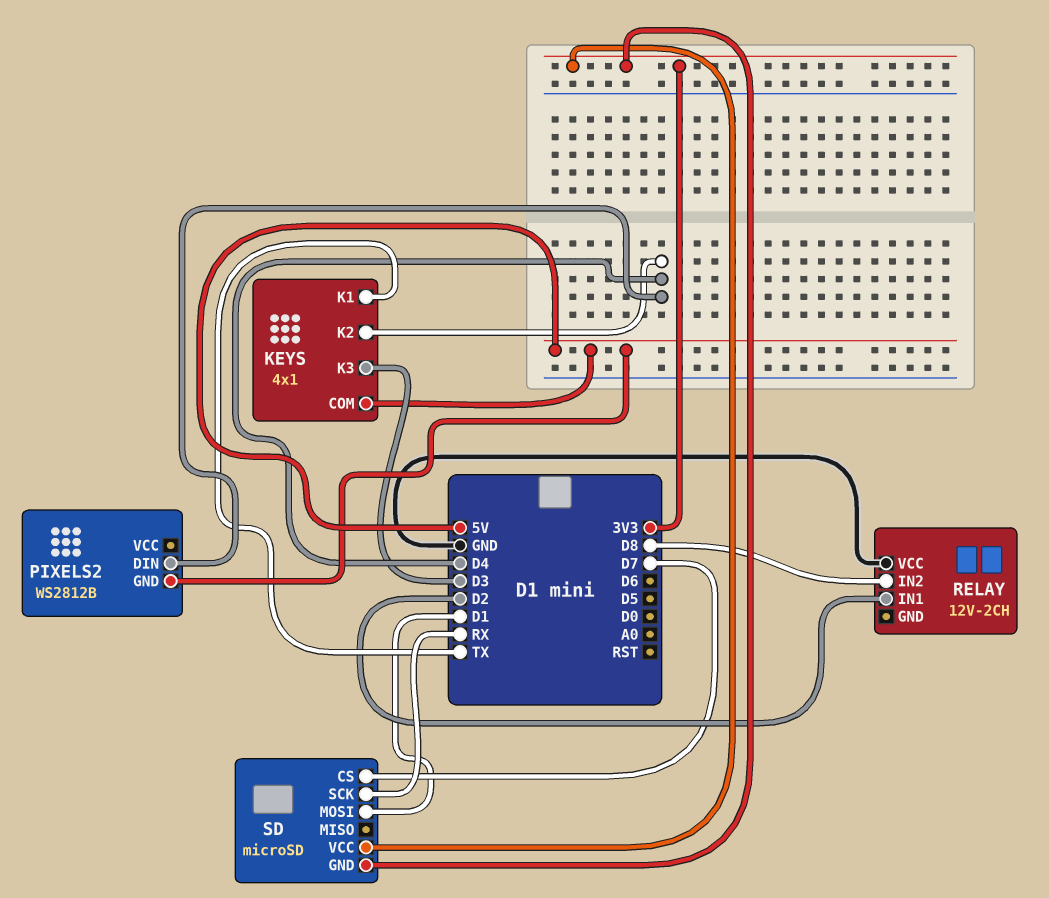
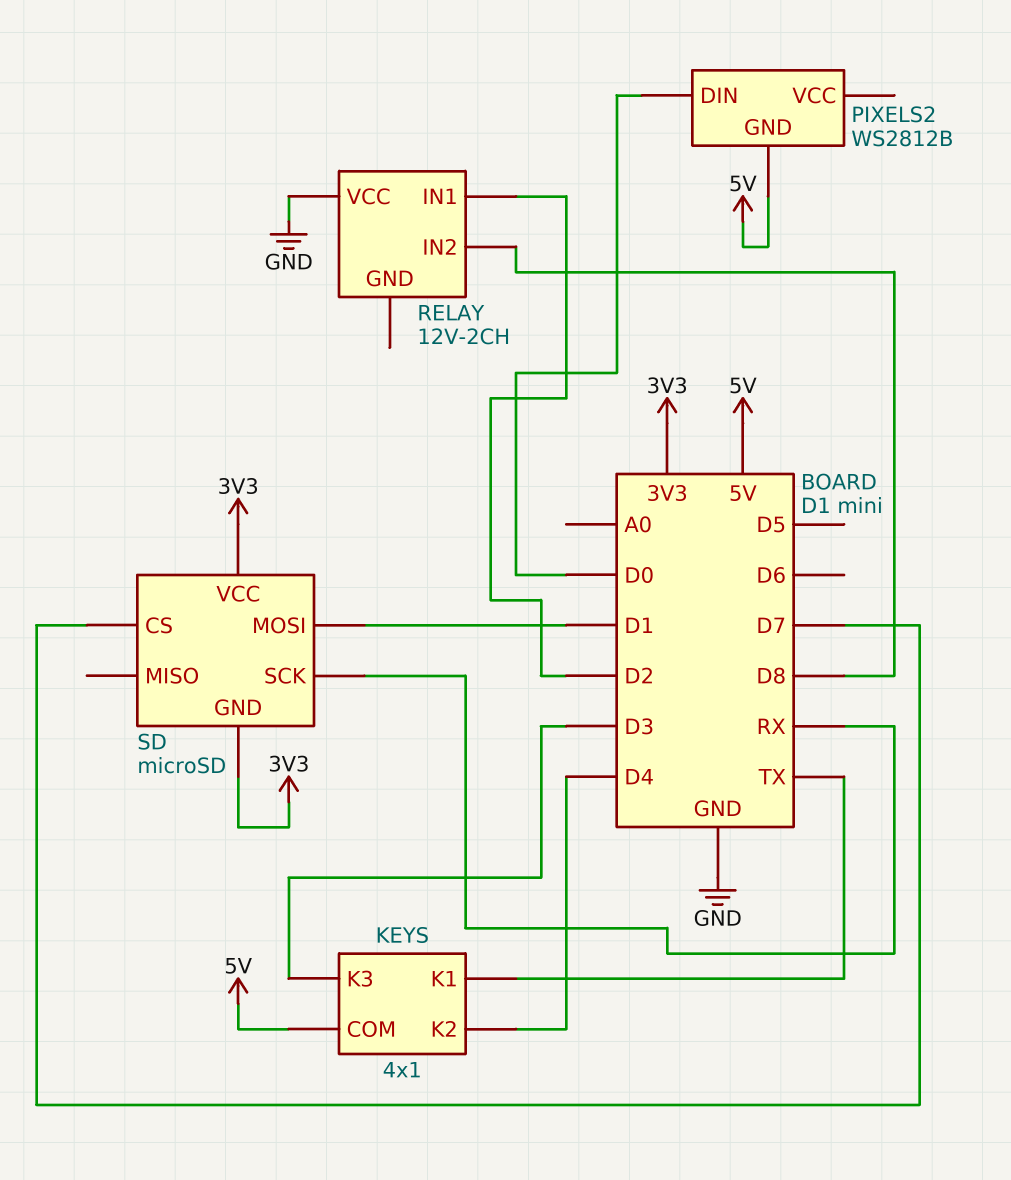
PIXELS2 pin DIN: D4 -> D0

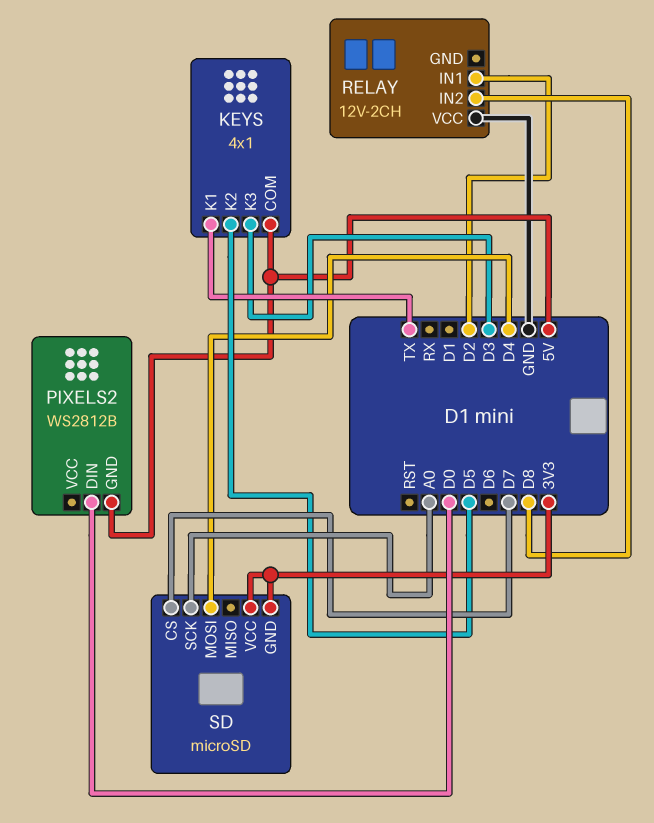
KEYS pin K2: D4 -> D5
SD pin MOSI: D1 -> D4
SD pin SCK: RX -> A0

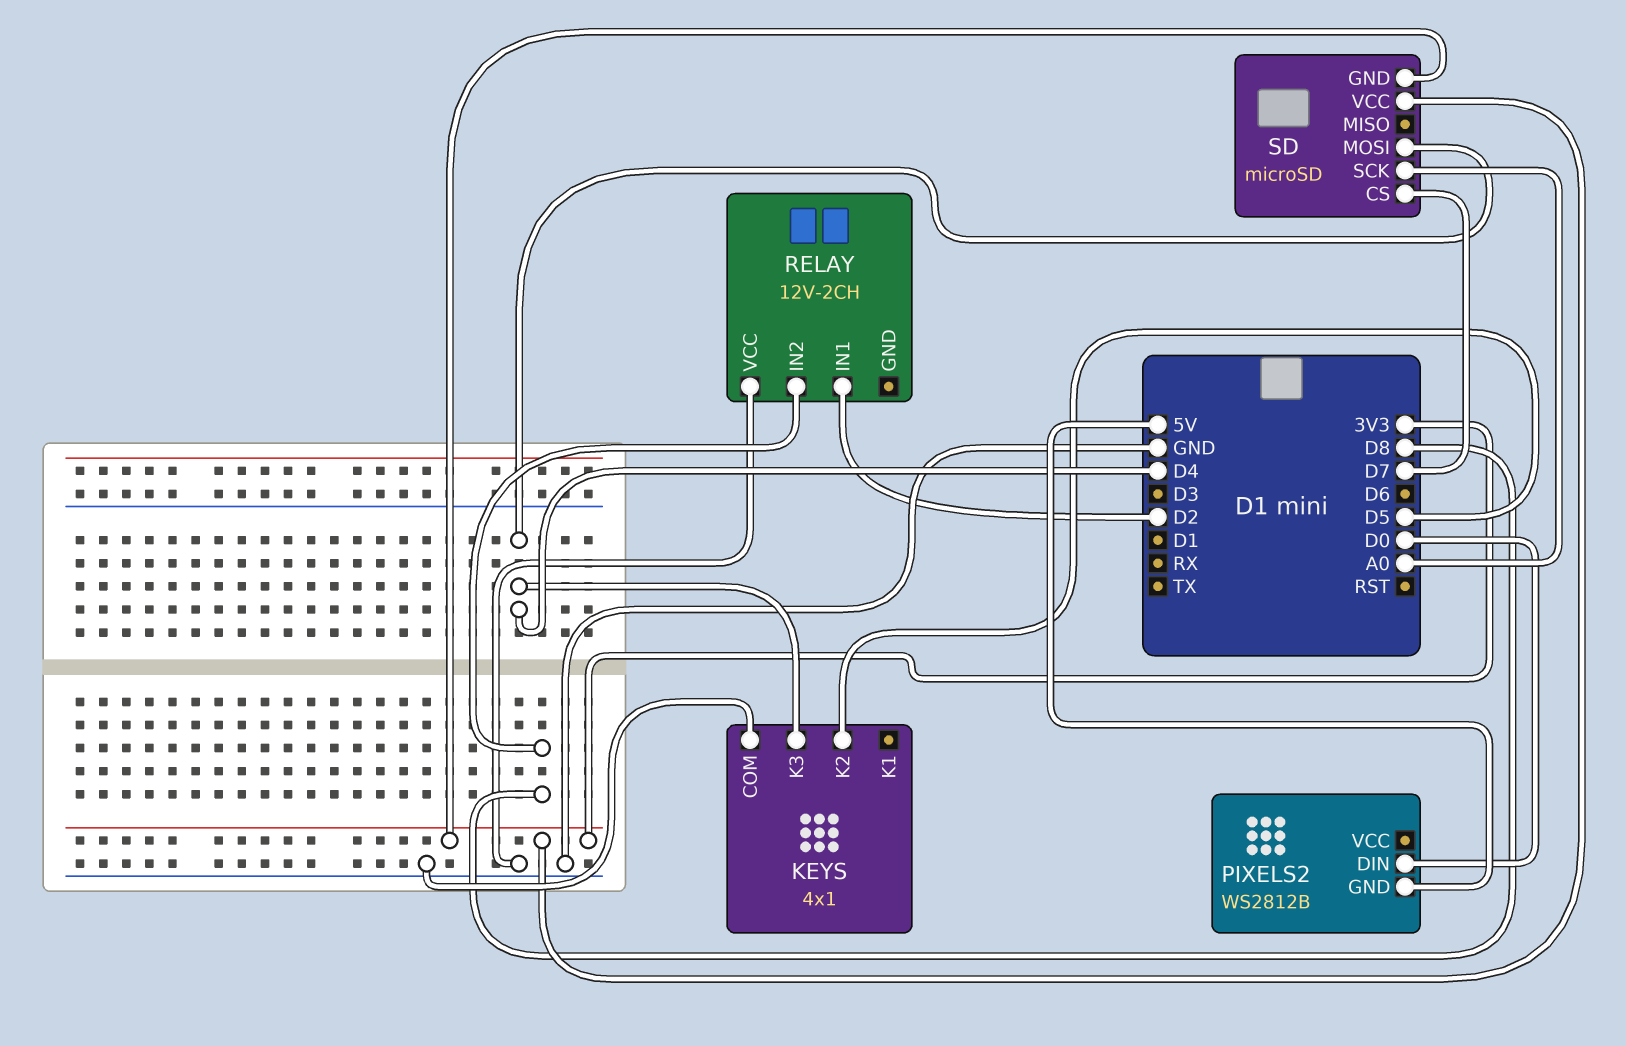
KEYS pin COM: 5V -> GND
KEYS pin K1: TX -> none
KEYS pin K3: D3 -> D4

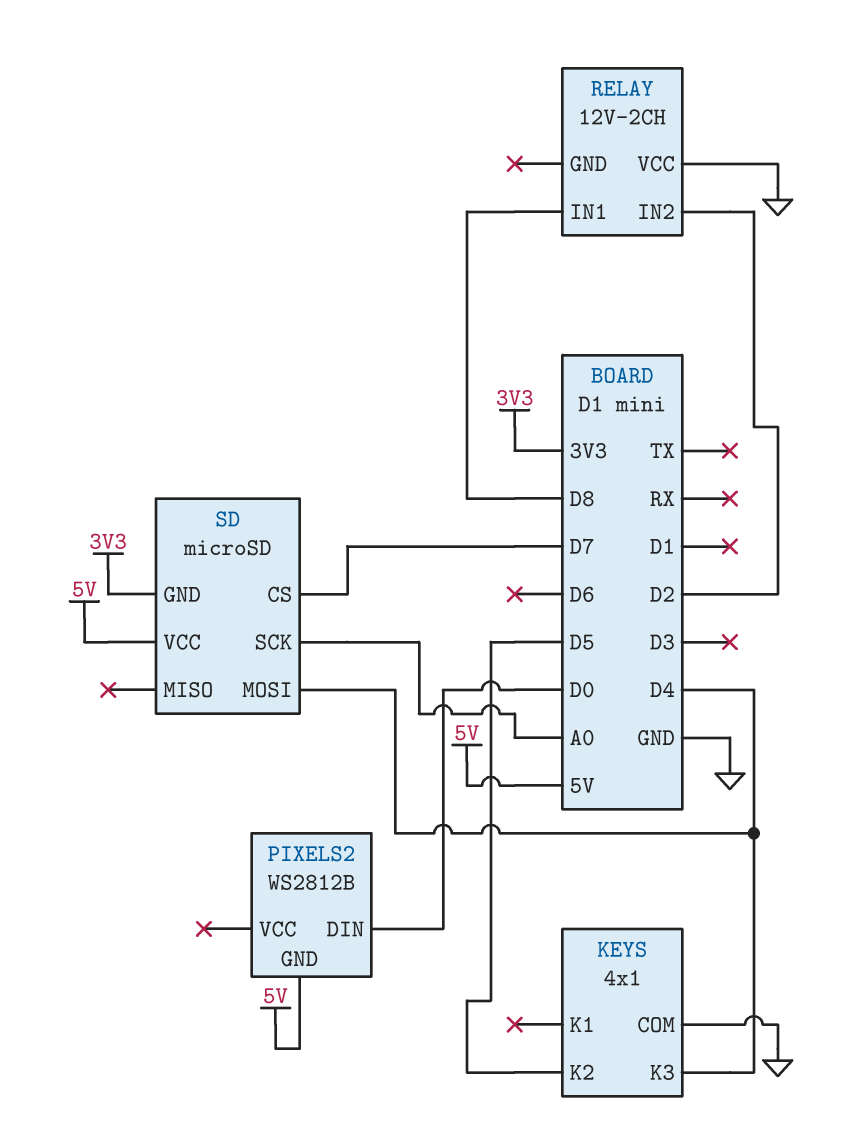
RELAY pin IN1: D2 -> D8
RELAY pin IN2: D8 -> D2
SD pin VCC: 3V3 -> 5V

